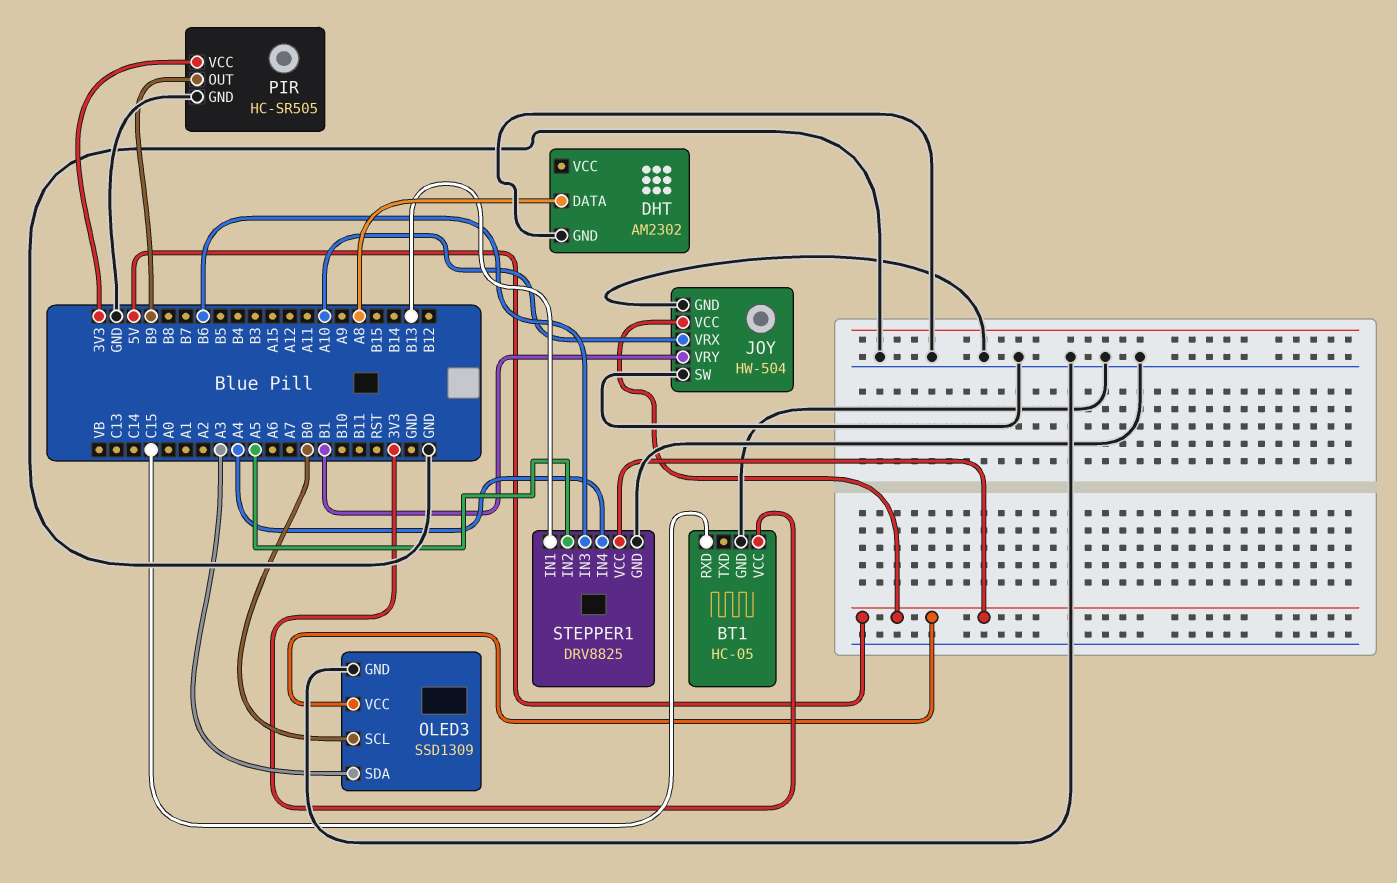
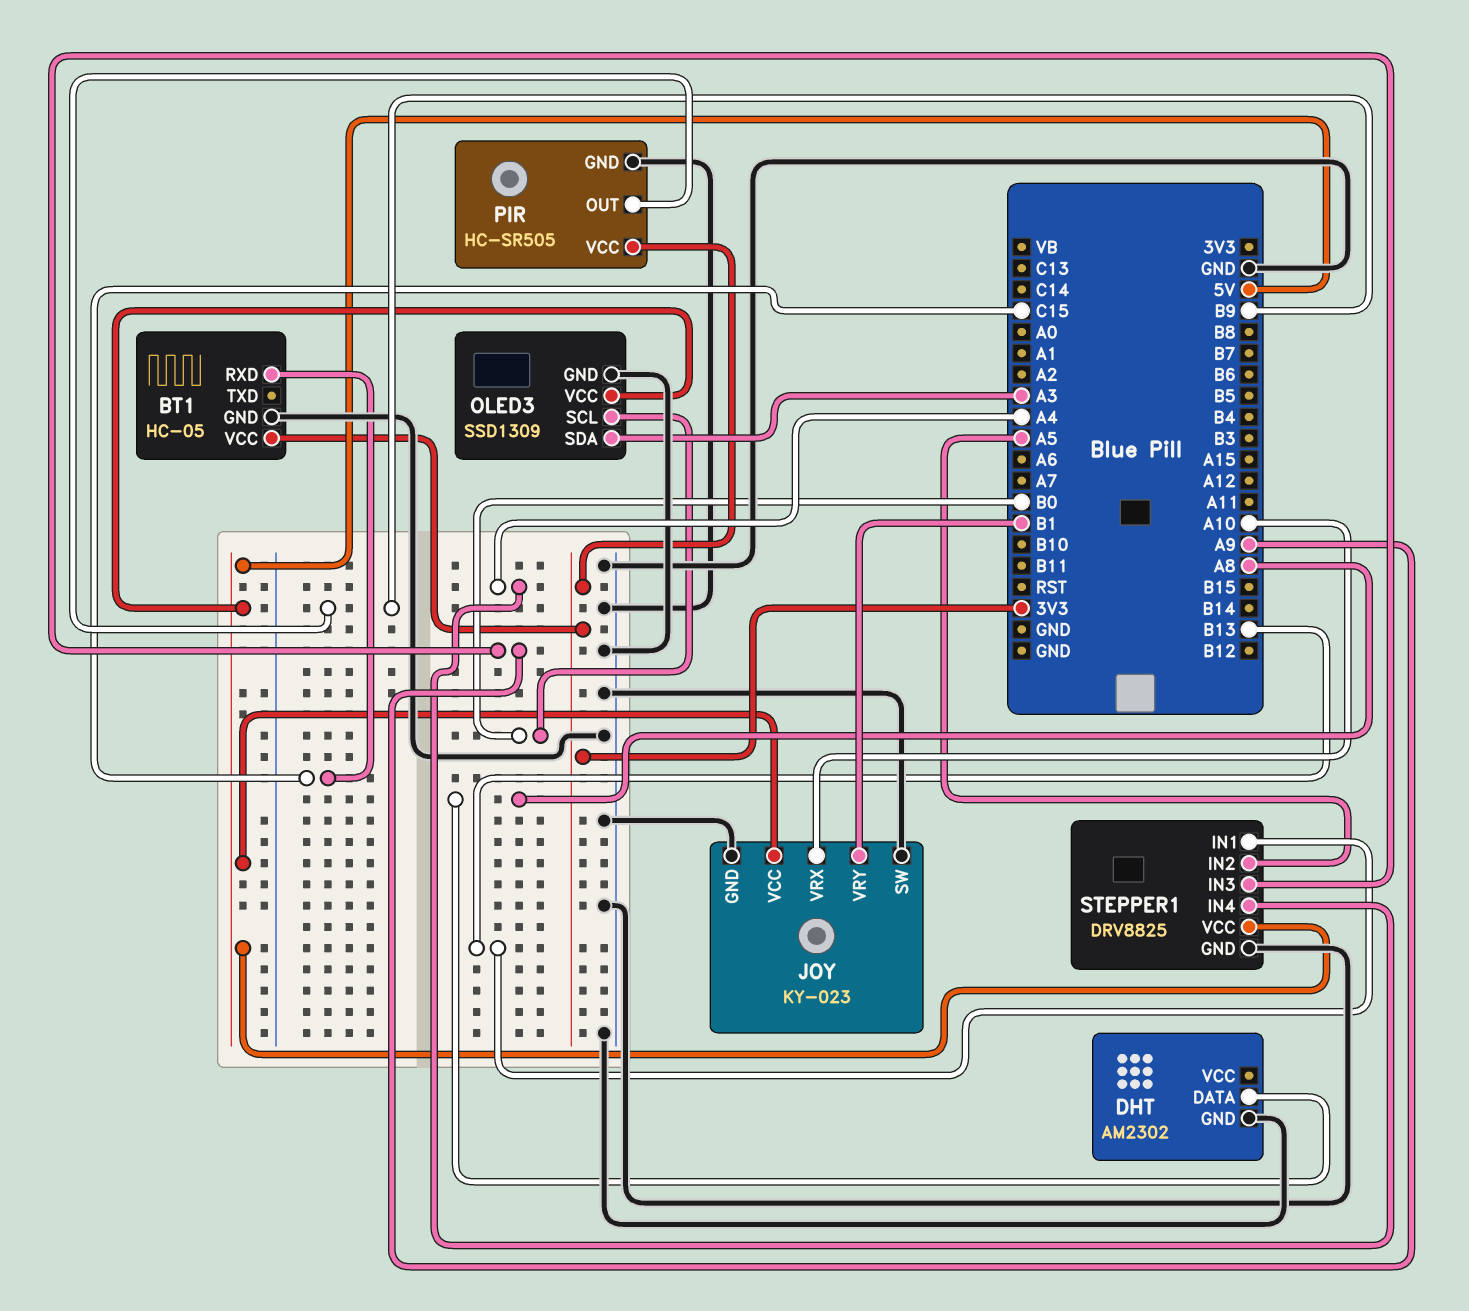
JOY: HW-504 -> KY-023
STEPPER1 pin IN3: B6 -> A9

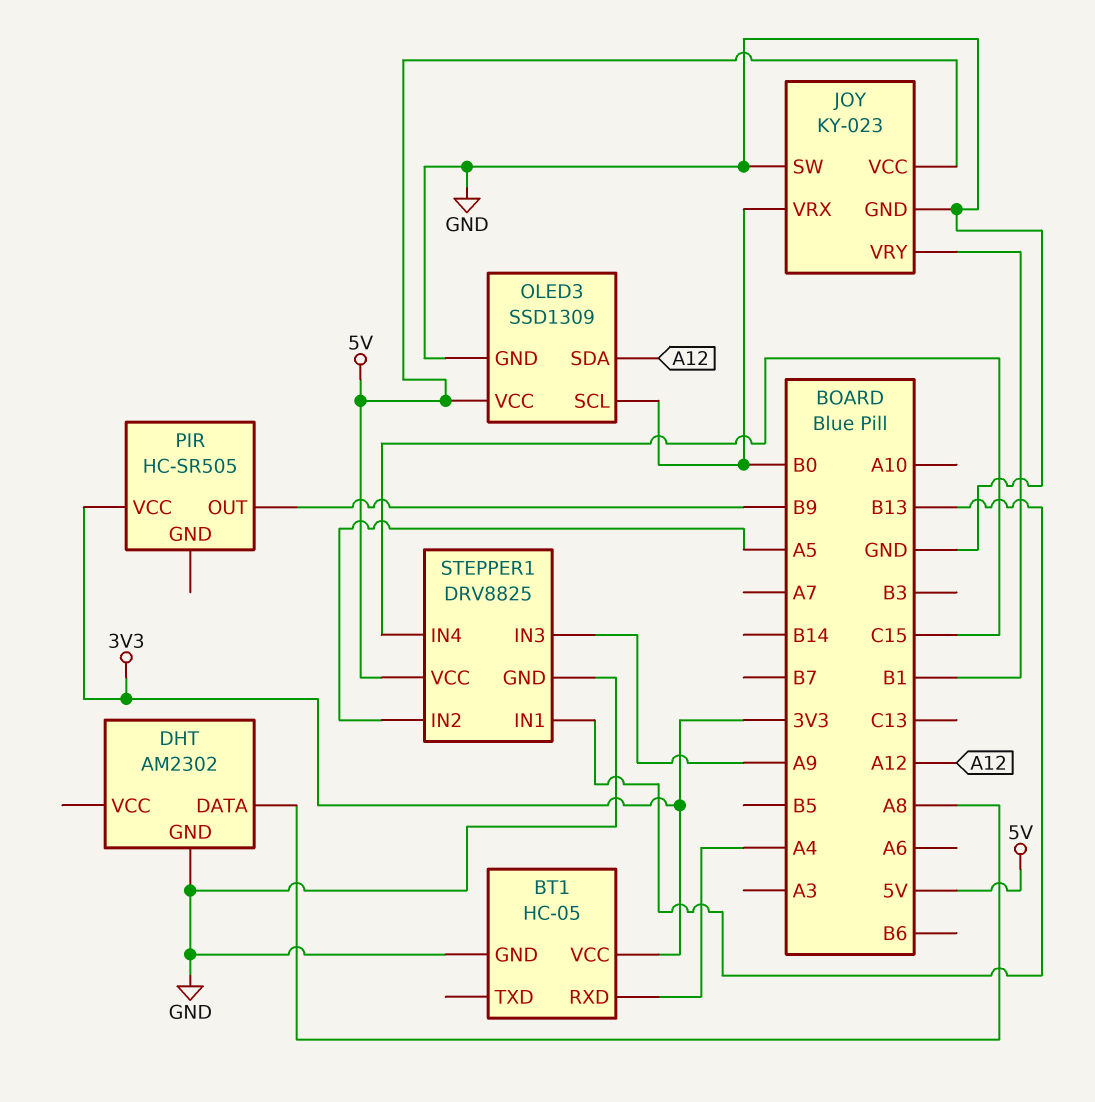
BT1 pin RXD: C15 -> A4
JOY pin VRX: A10 -> B0
OLED3 pin SDA: A3 -> A12
PIR pin GND: GND -> none
STEPPER1 pin IN4: A4 -> C15

